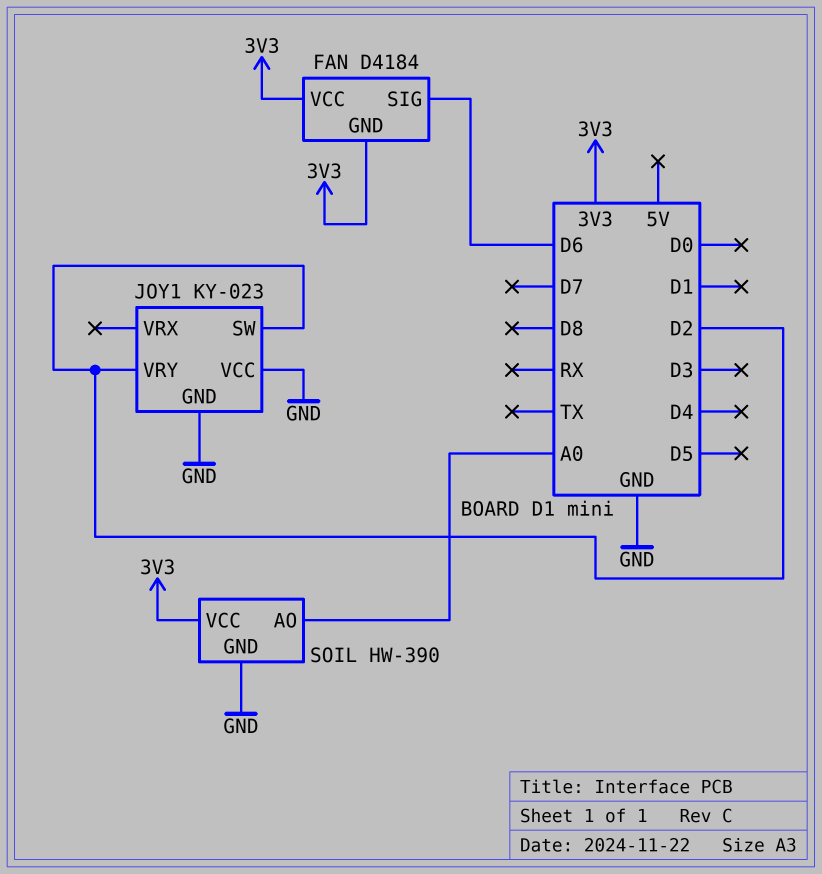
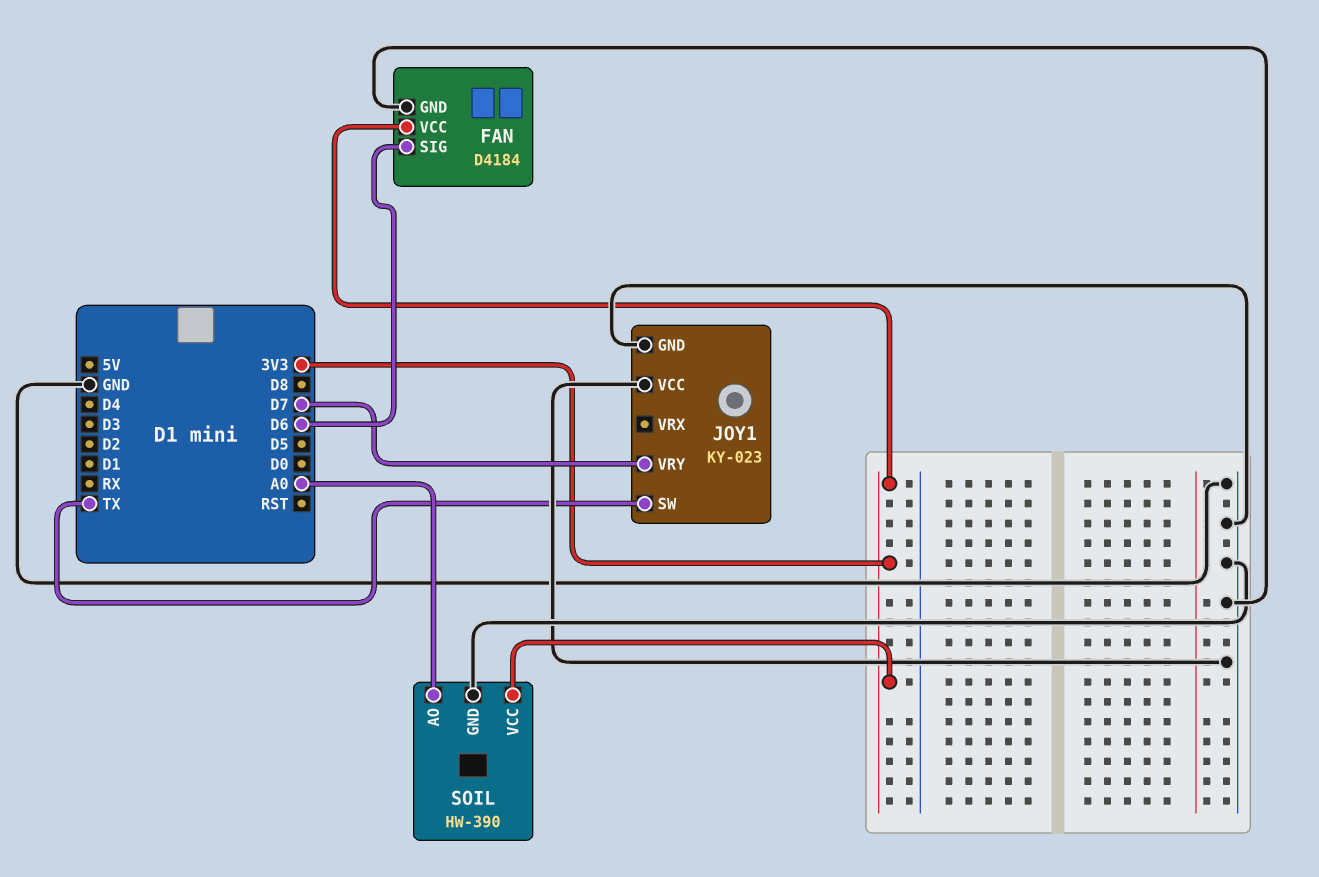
FAN pin GND: 3V3 -> GND
JOY1 pin SW: D2 -> TX
JOY1 pin VRY: D2 -> D7

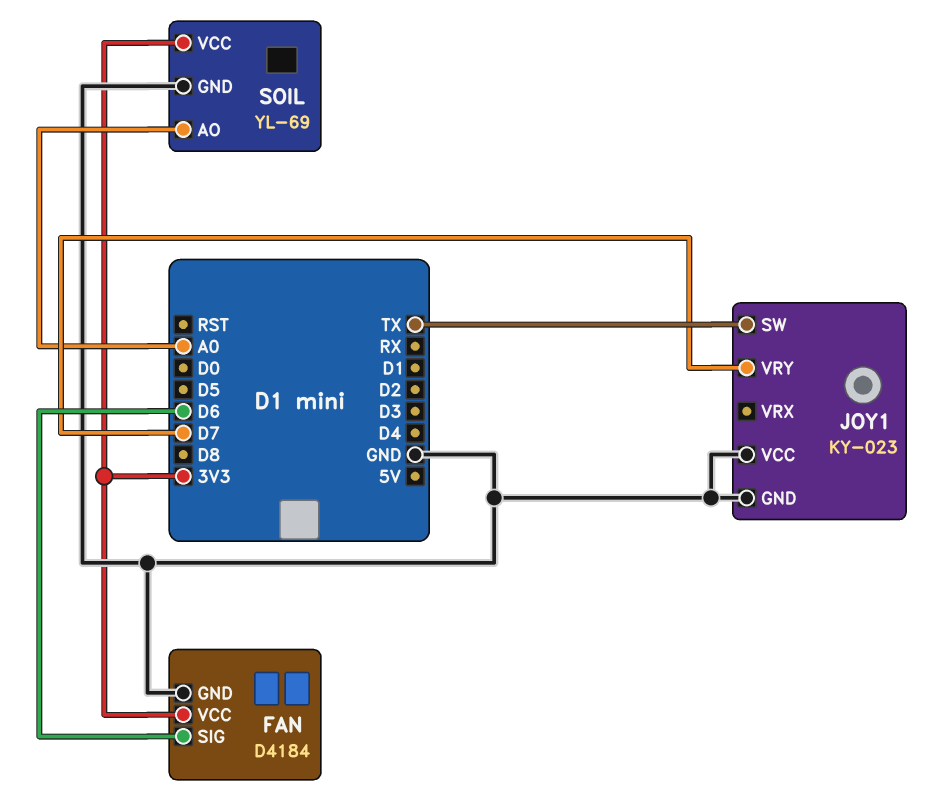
SOIL: HW-390 -> YL-69

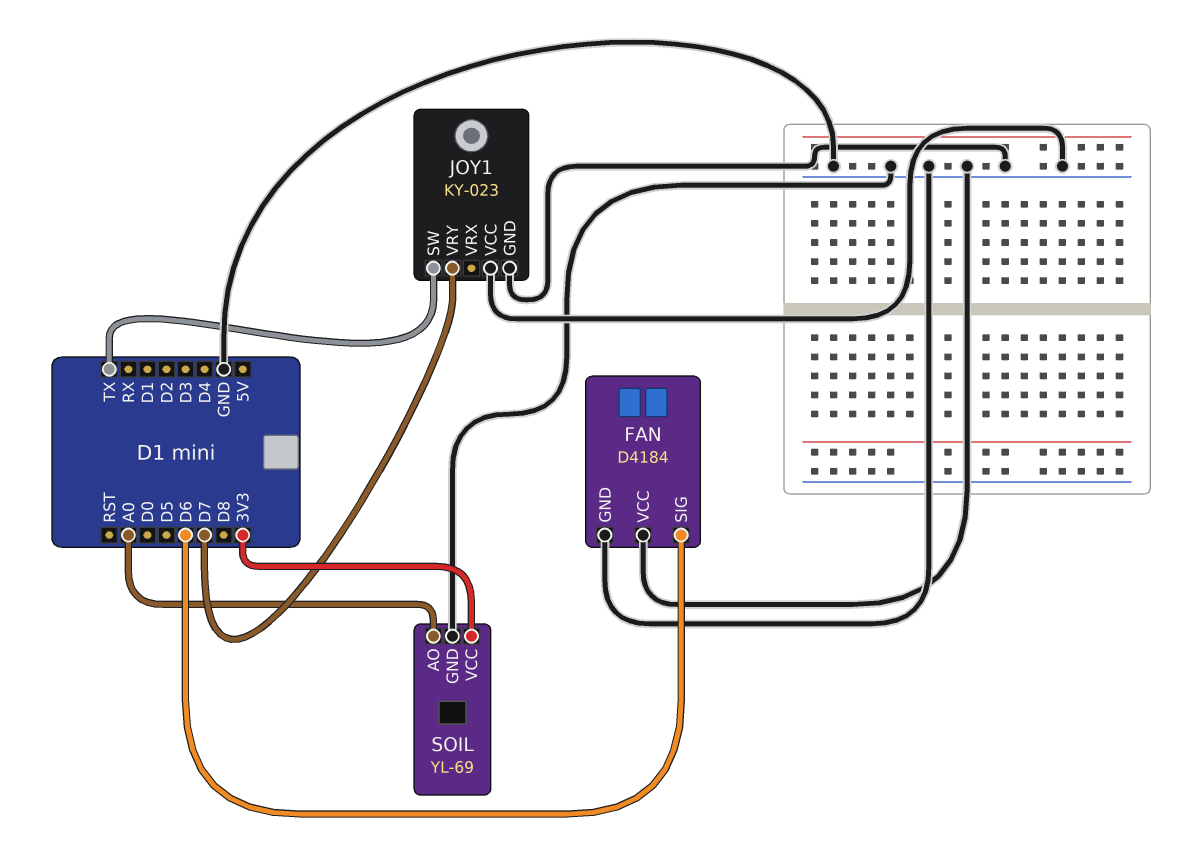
FAN pin VCC: 3V3 -> GND

